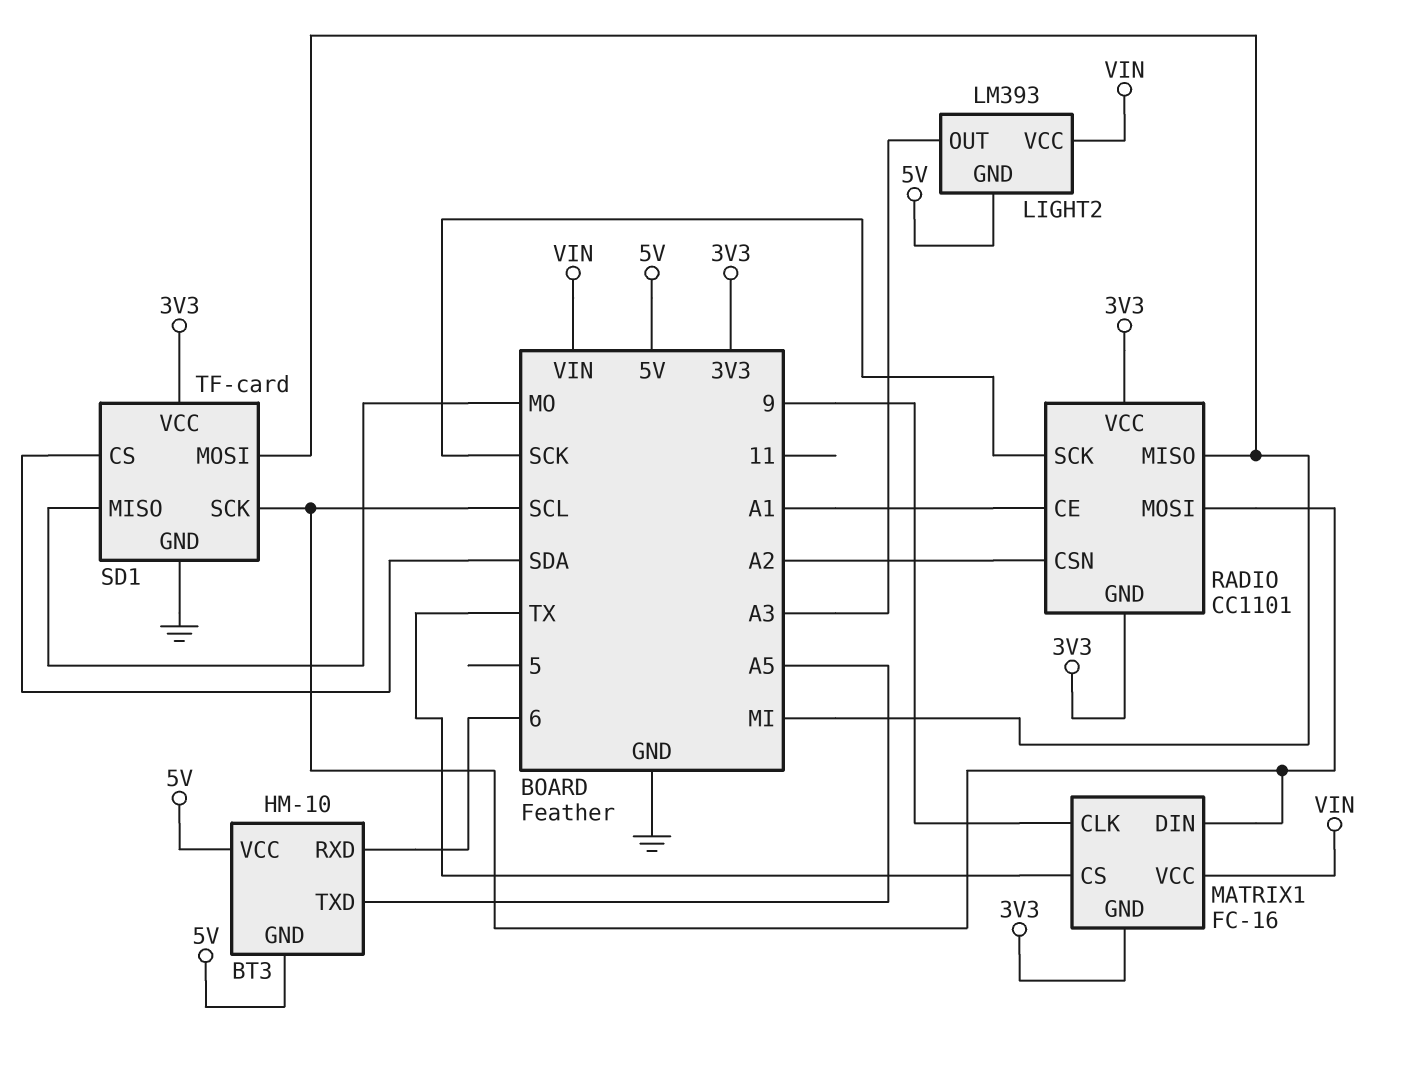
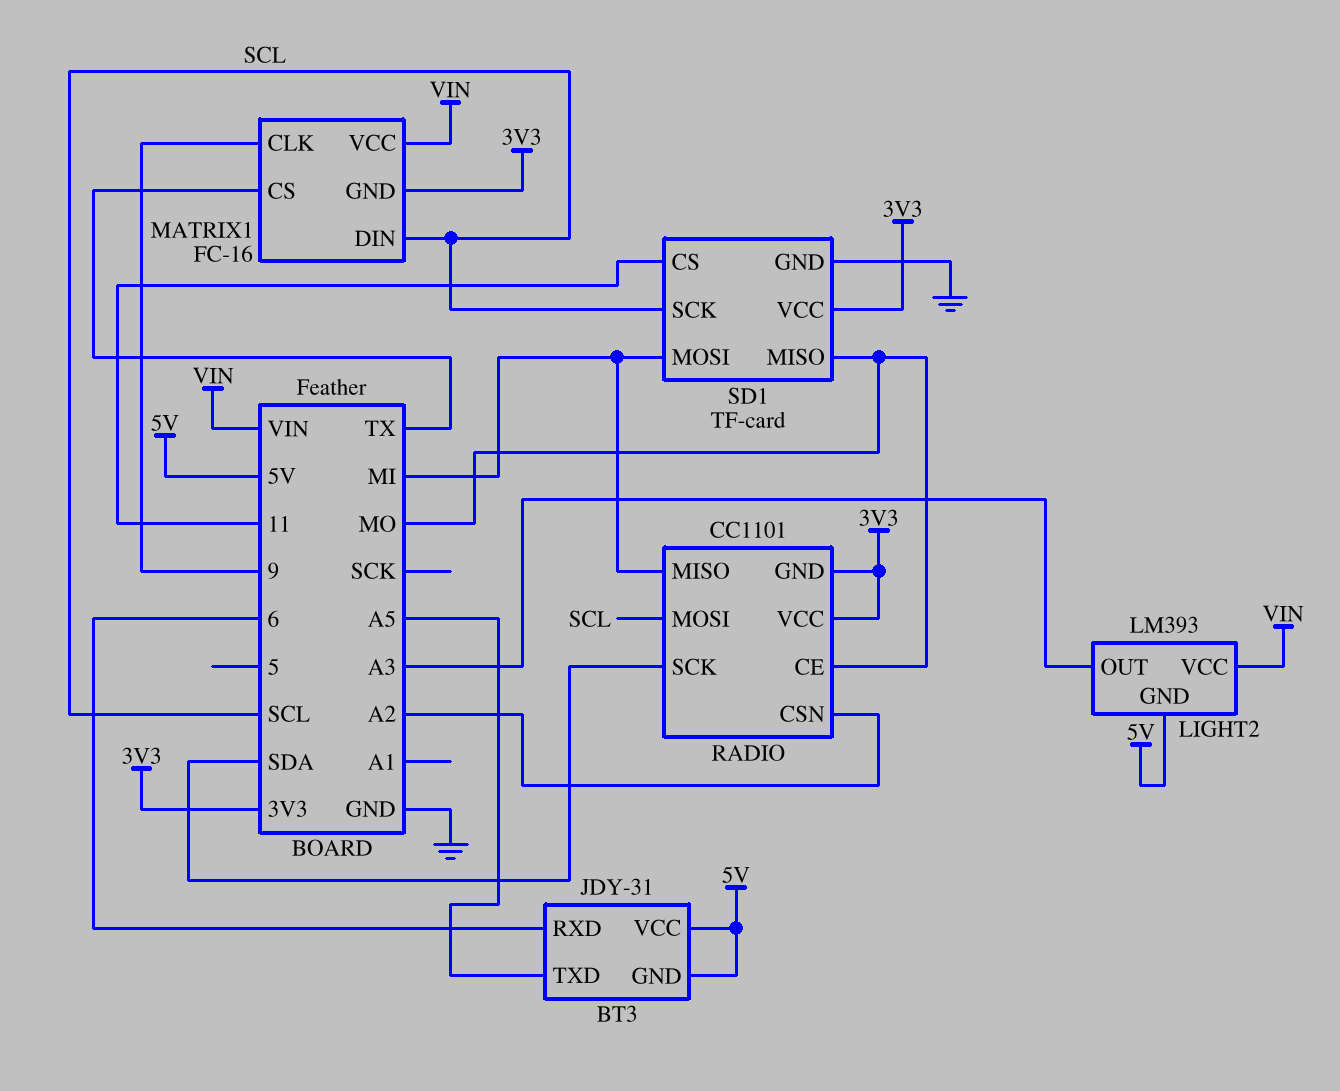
BT3: HM-10 -> JDY-31
RADIO pin CE: A1 -> MO
RADIO pin SCK: SCK -> SDA
SD1 pin CS: SDA -> 11

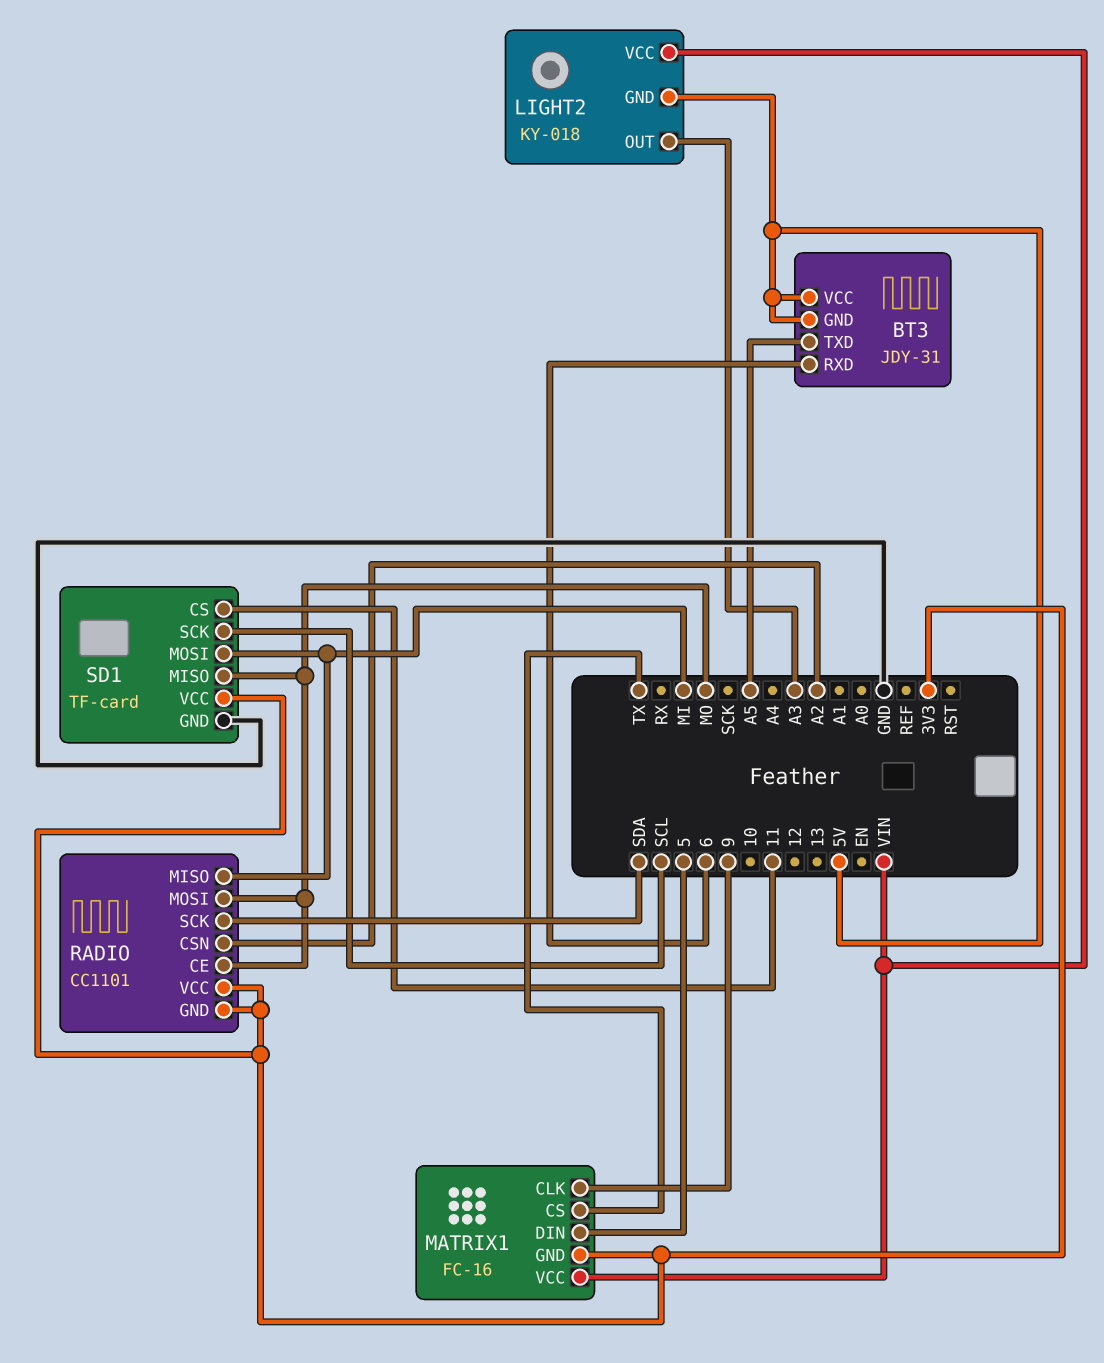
LIGHT2: LM393 -> KY-018
MATRIX1 pin DIN: SCL -> 5
RADIO pin MOSI: SCL -> MO

